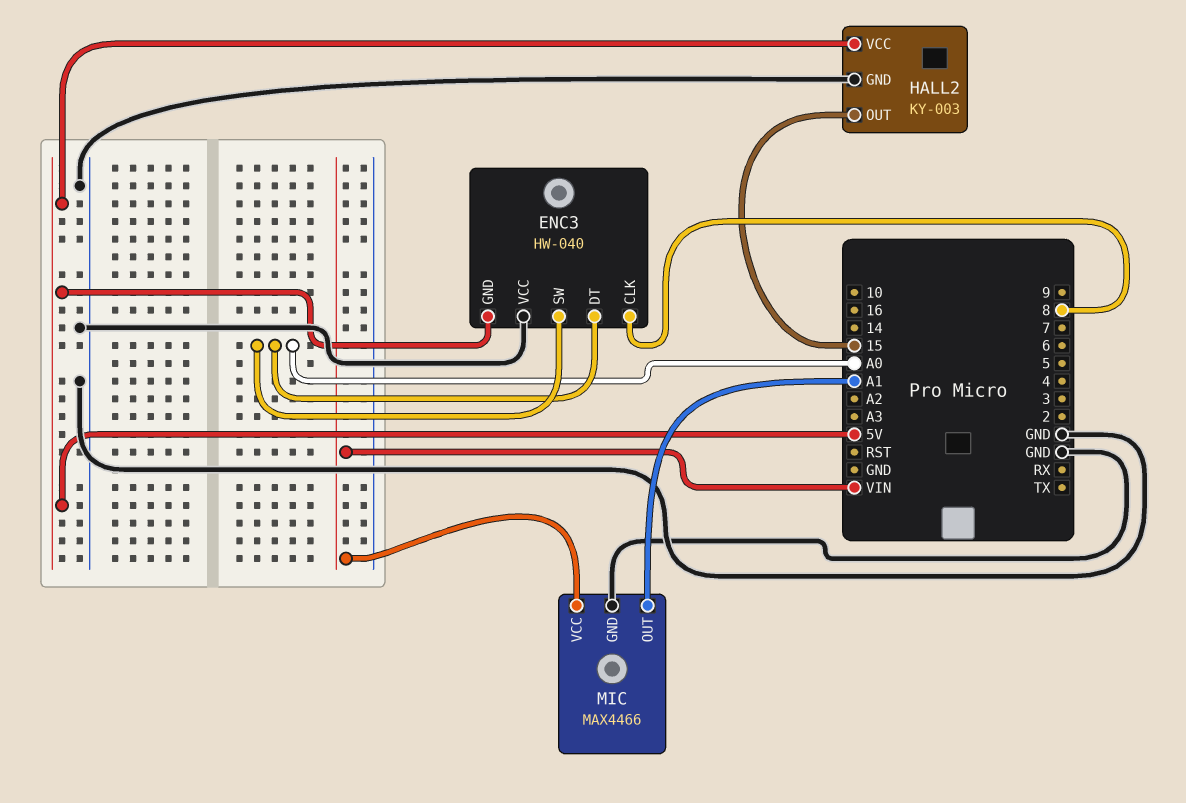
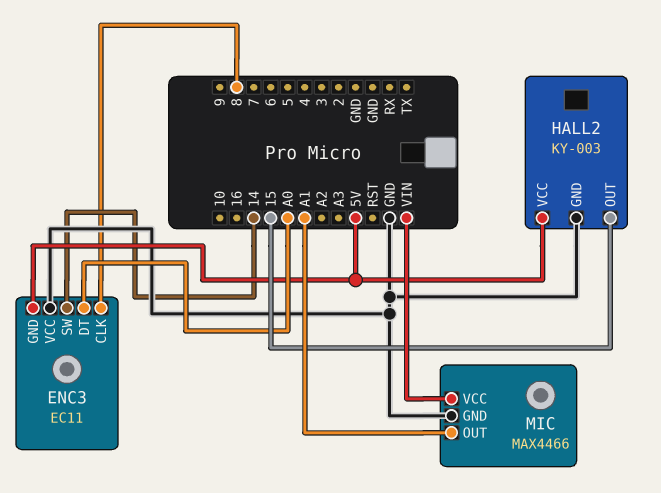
ENC3: HW-040 -> EC11
ENC3 pin SW: A0 -> 14

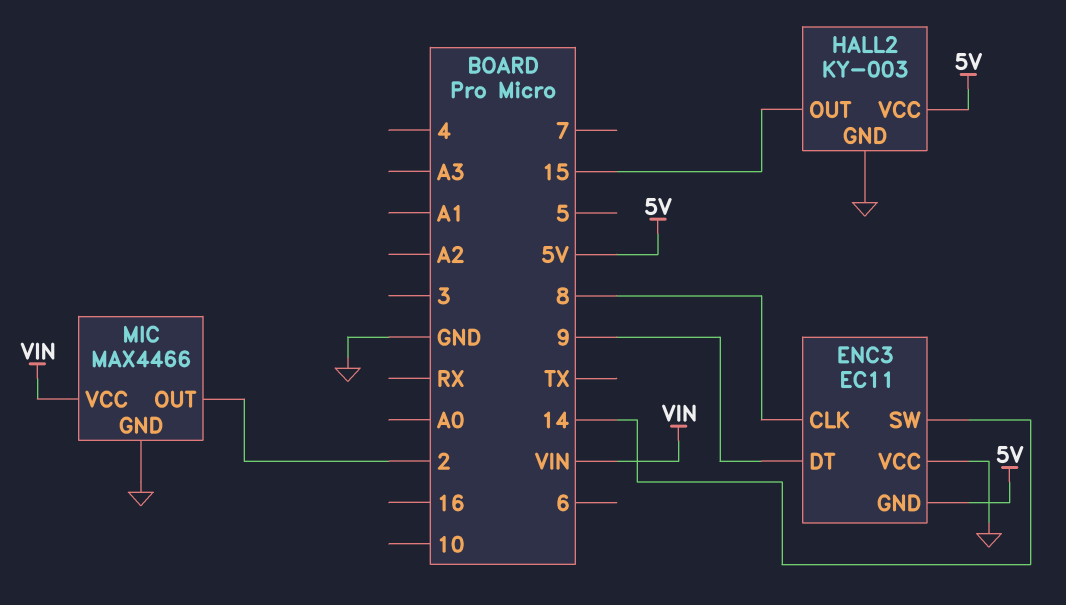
ENC3 pin DT: A0 -> 9
MIC pin OUT: A1 -> 2

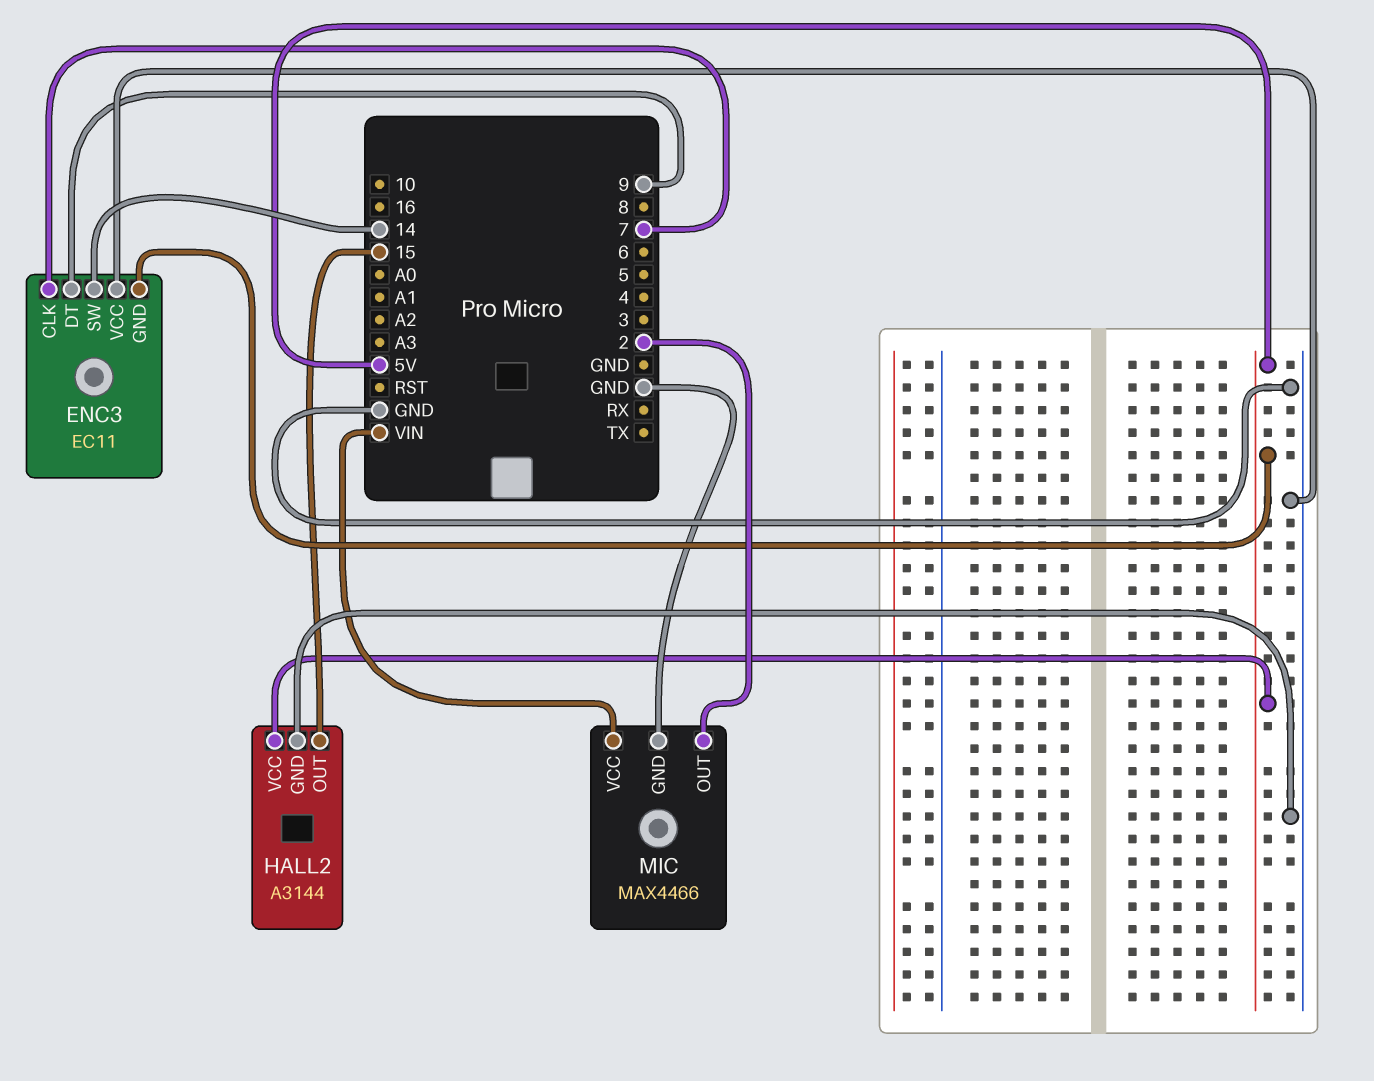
ENC3 pin CLK: 8 -> 7
HALL2: KY-003 -> A3144

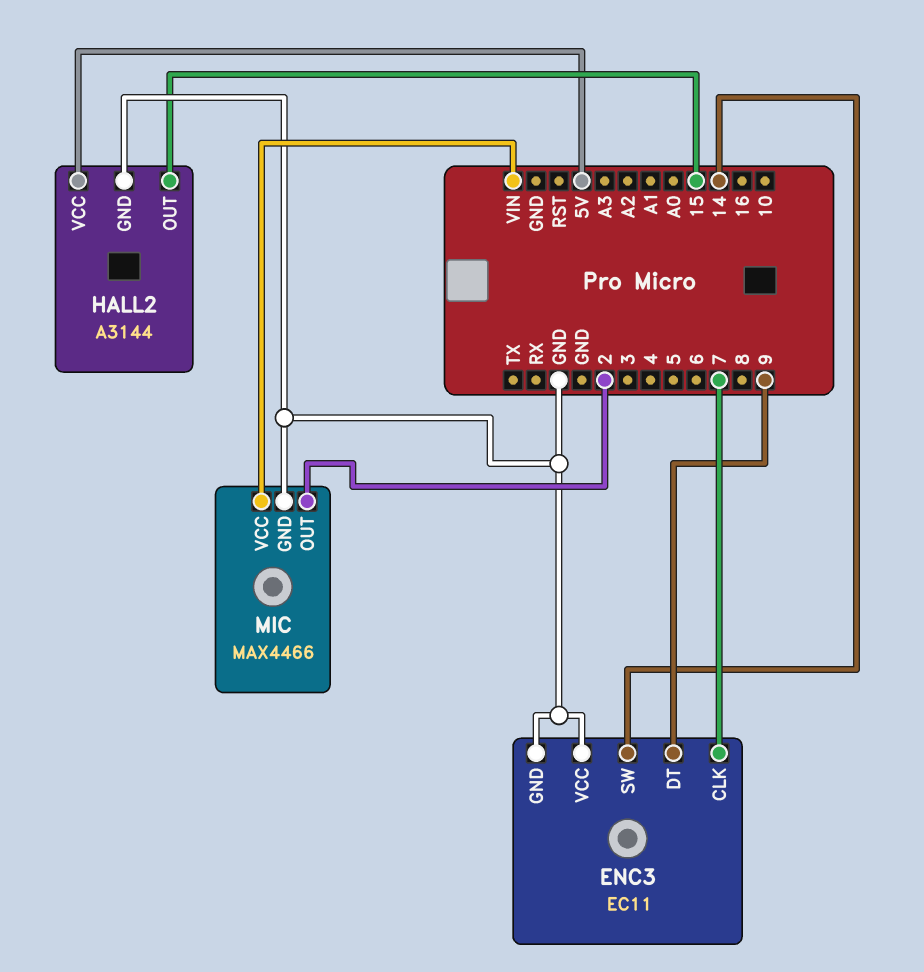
ENC3 pin GND: 5V -> GND

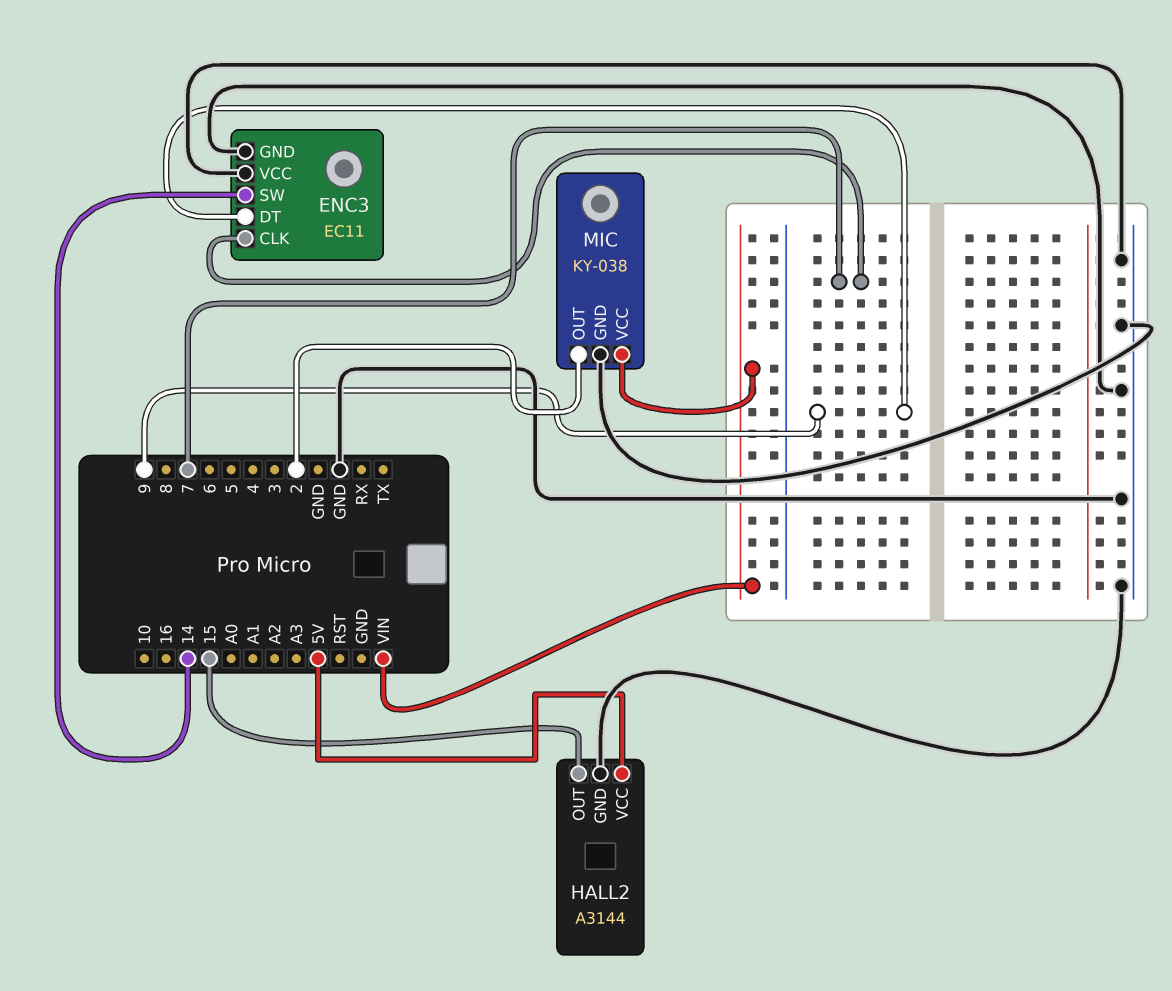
MIC: MAX4466 -> KY-038

